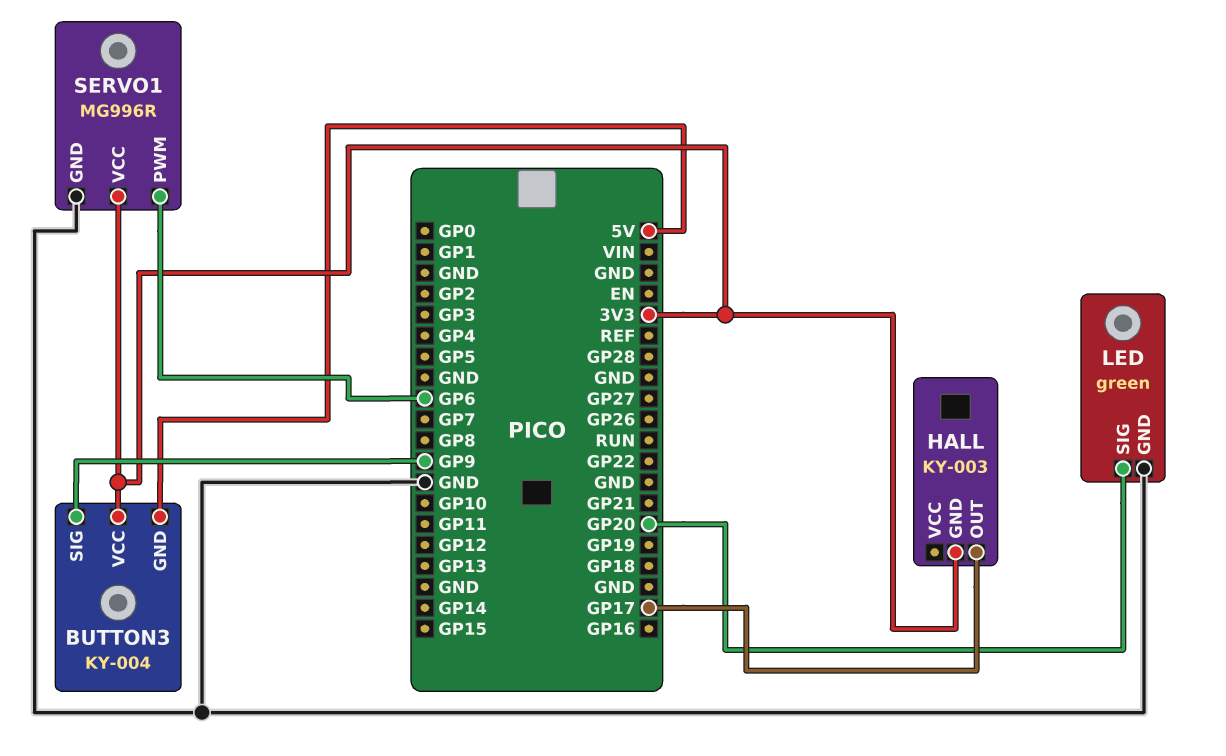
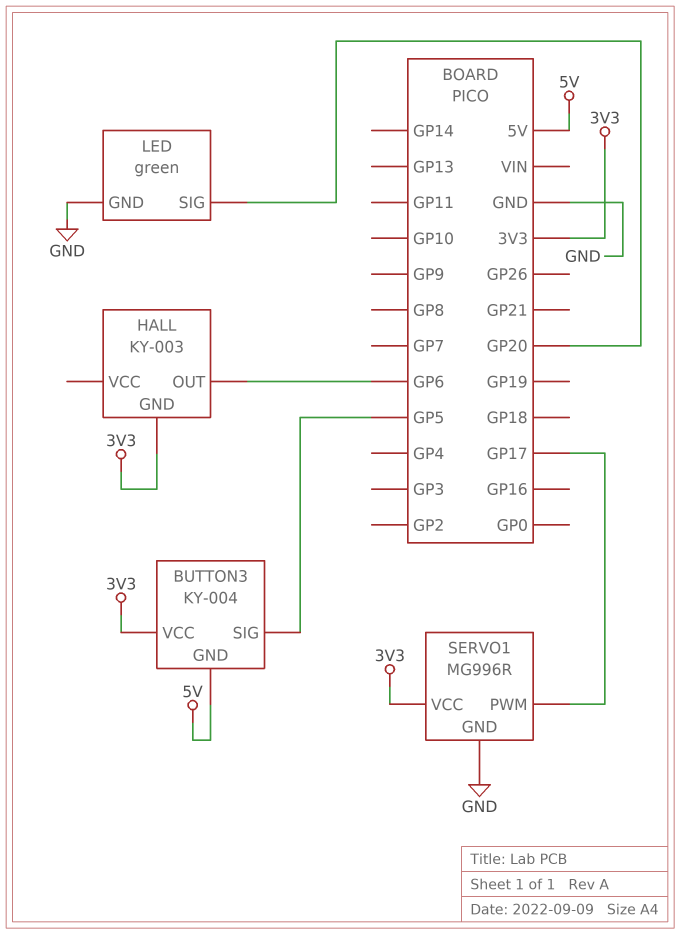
BUTTON3 pin SIG: GP9 -> GP5
HALL pin OUT: GP17 -> GP6
SERVO1 pin PWM: GP6 -> GP17

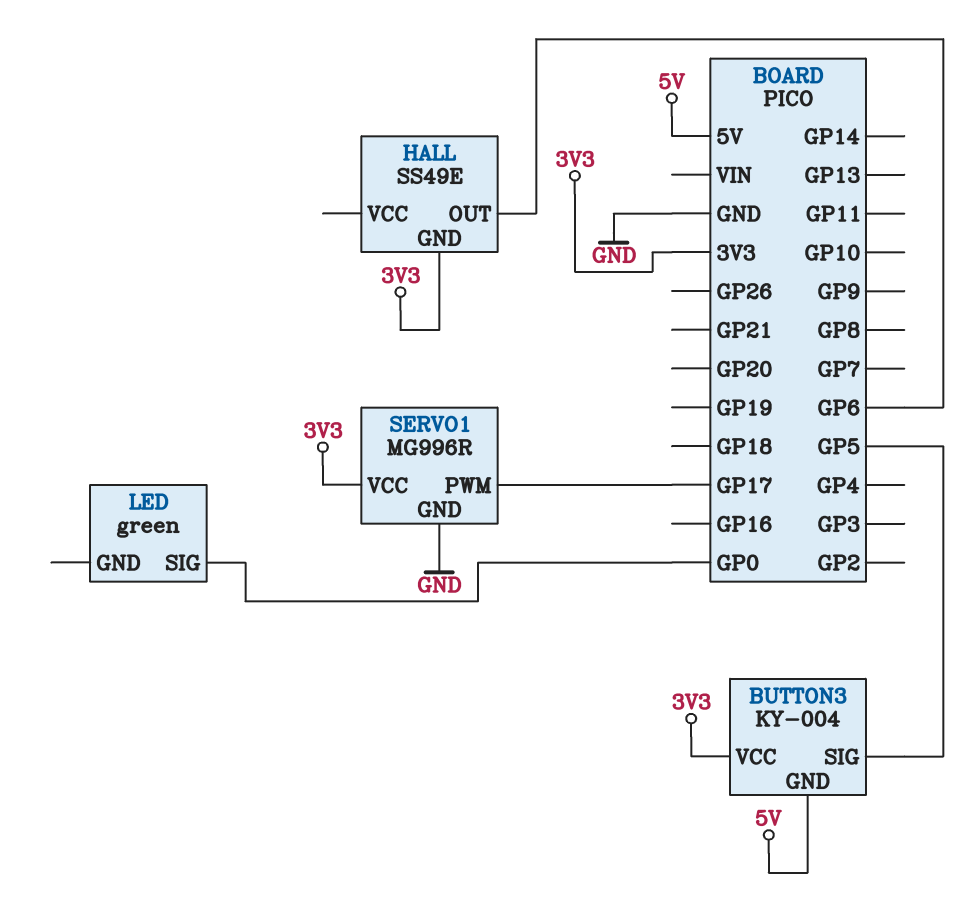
HALL: KY-003 -> SS49E
LED pin GND: GND -> none
LED pin SIG: GP20 -> GP0

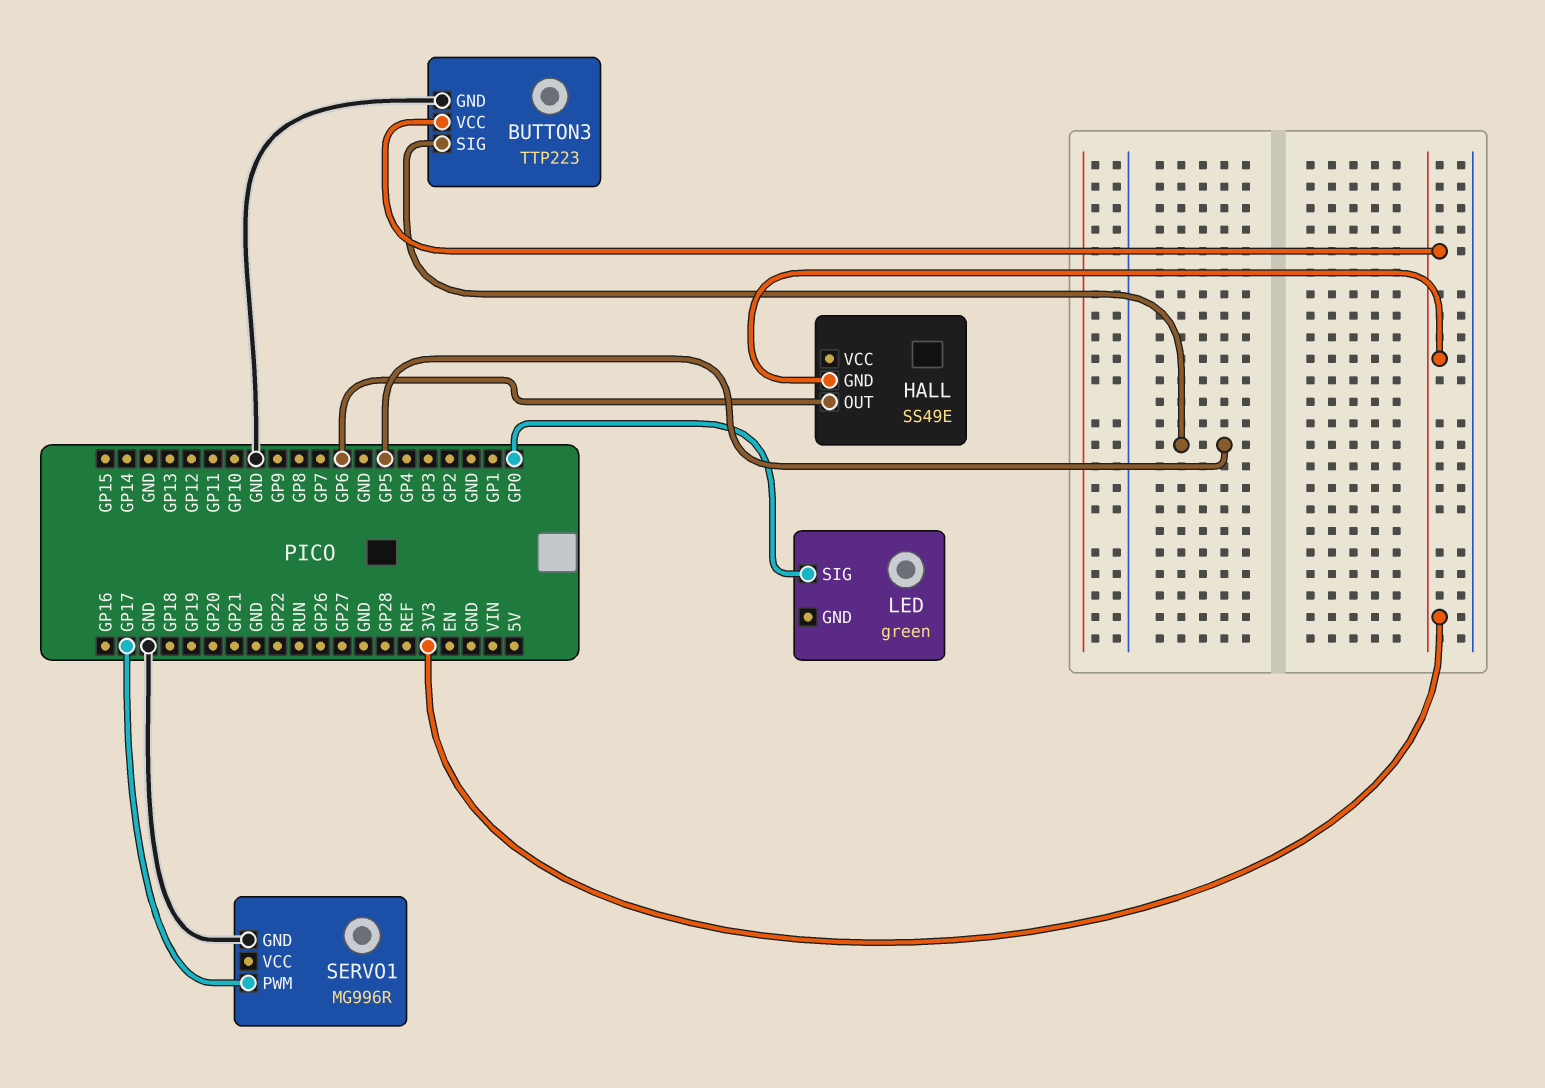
BUTTON3: KY-004 -> TTP223
BUTTON3 pin GND: 5V -> GND
SERVO1 pin VCC: 3V3 -> none

